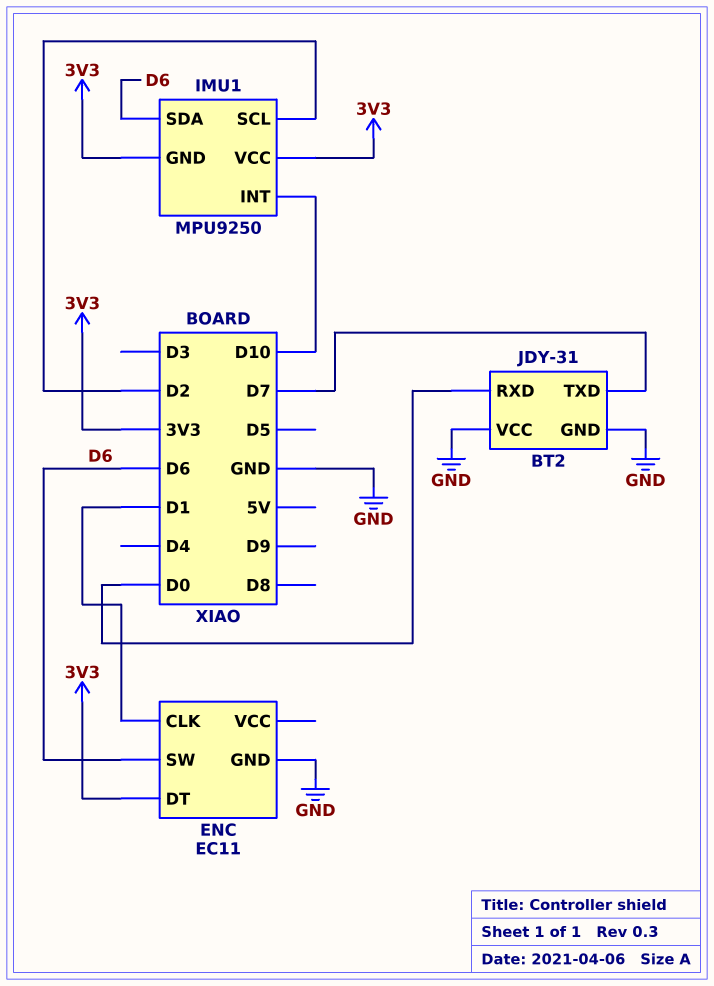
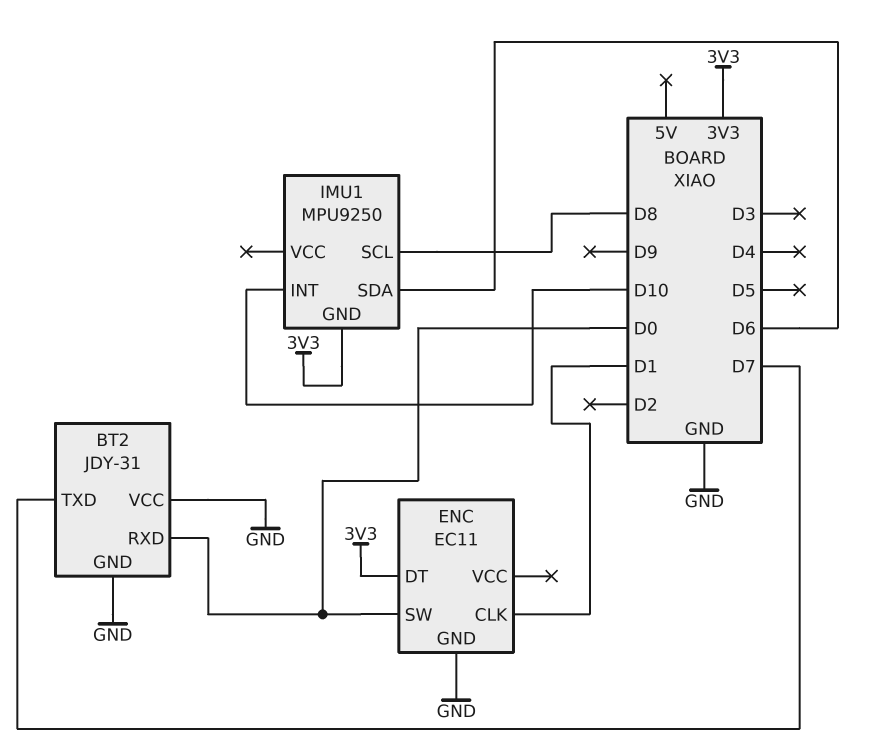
ENC pin SW: D6 -> D0
IMU1 pin SCL: D2 -> D8
IMU1 pin VCC: 3V3 -> none

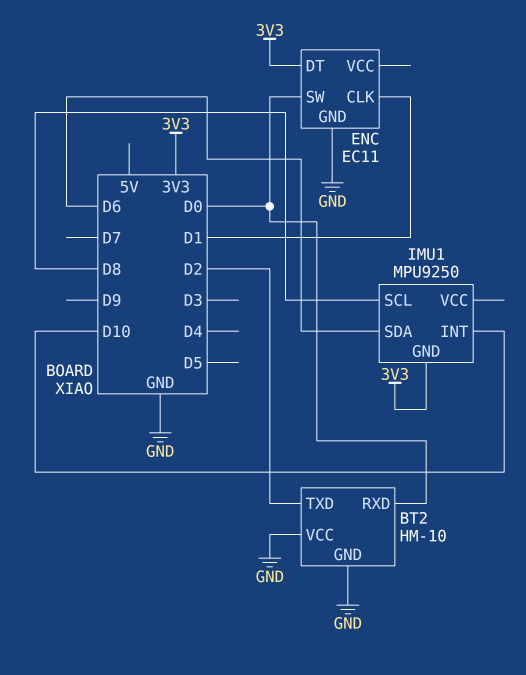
BT2: JDY-31 -> HM-10
BT2 pin TXD: D7 -> D2

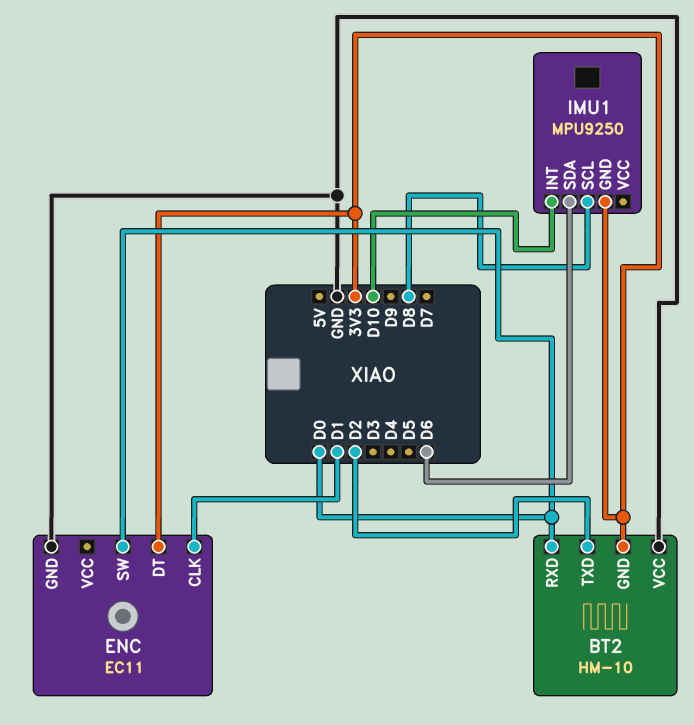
BT2 pin GND: GND -> 3V3

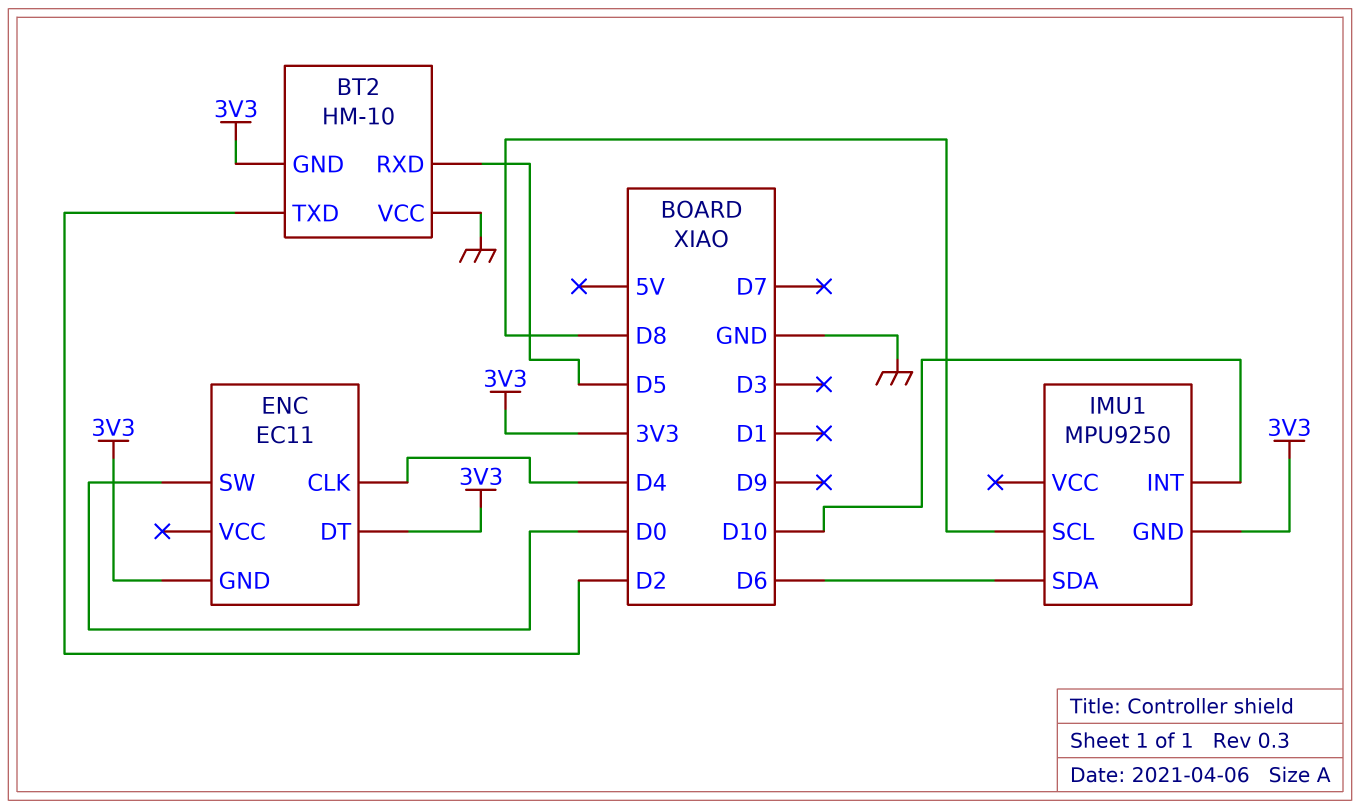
BT2 pin RXD: D0 -> D5
ENC pin CLK: D1 -> D4
ENC pin GND: GND -> 3V3

